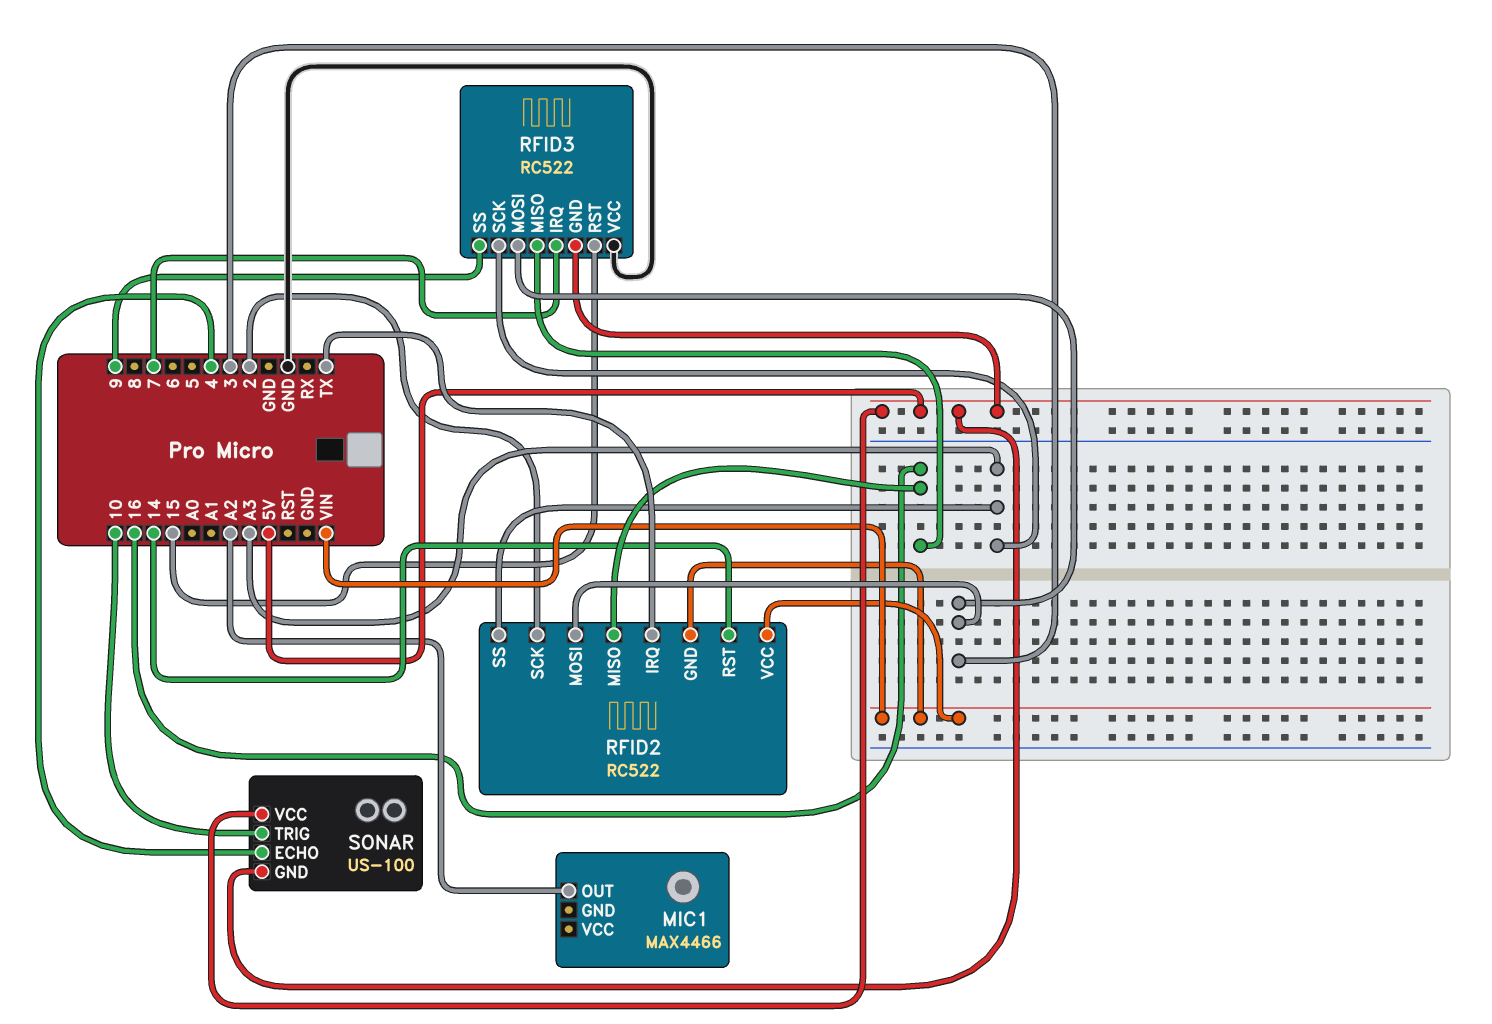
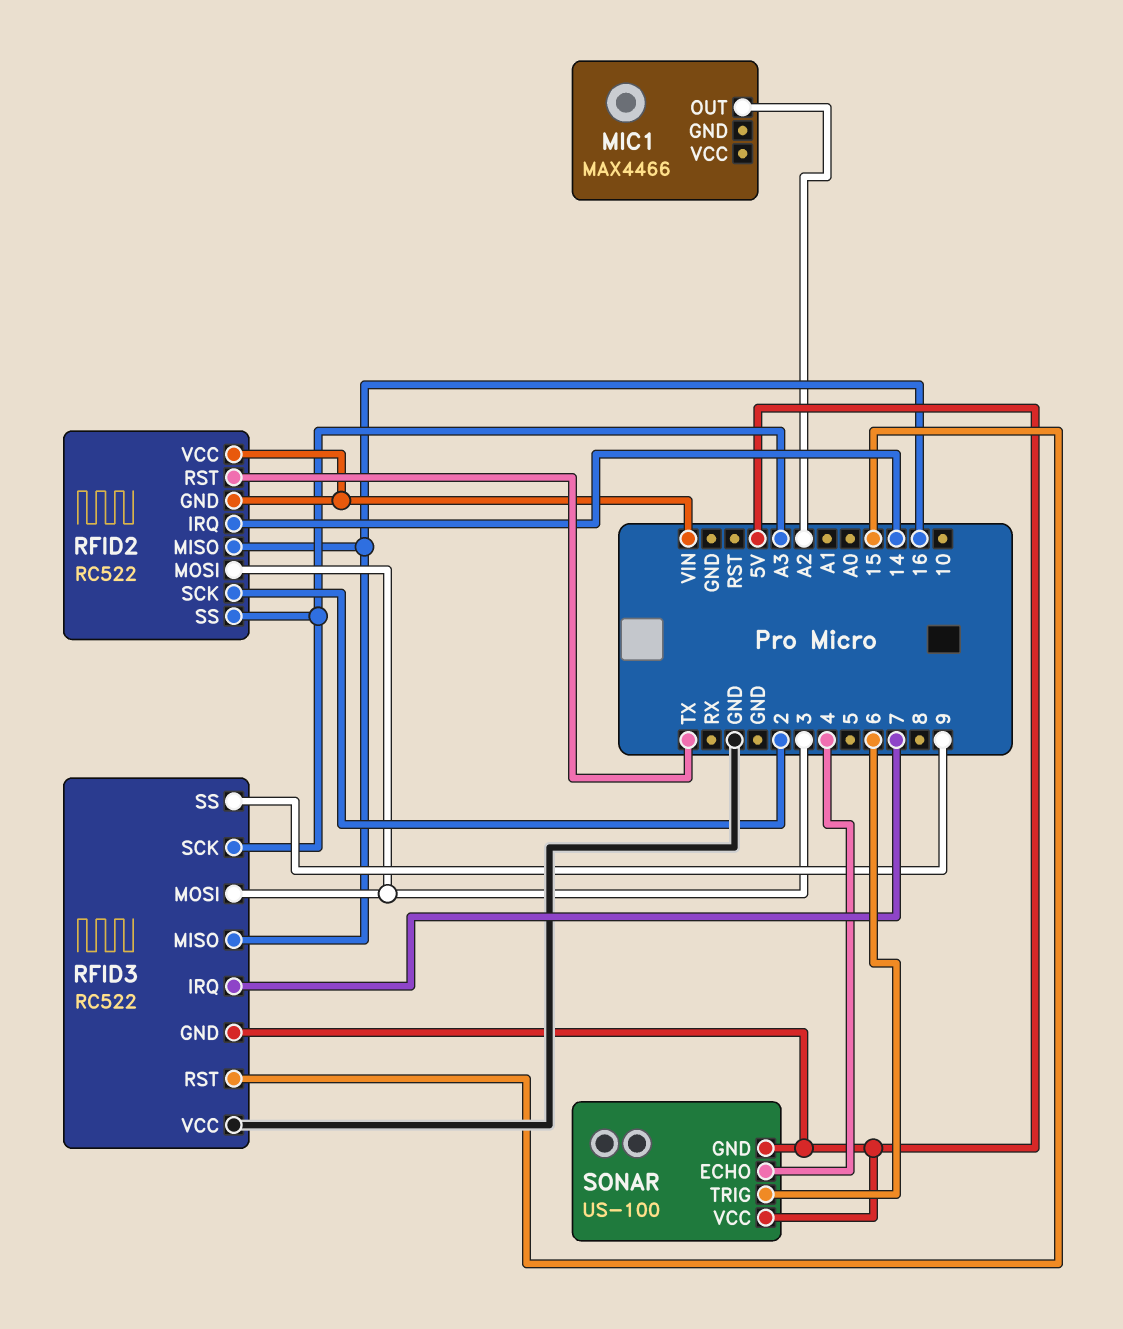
RFID2 pin IRQ: TX -> 14
RFID2 pin RST: 14 -> TX
SONAR pin TRIG: 10 -> 6

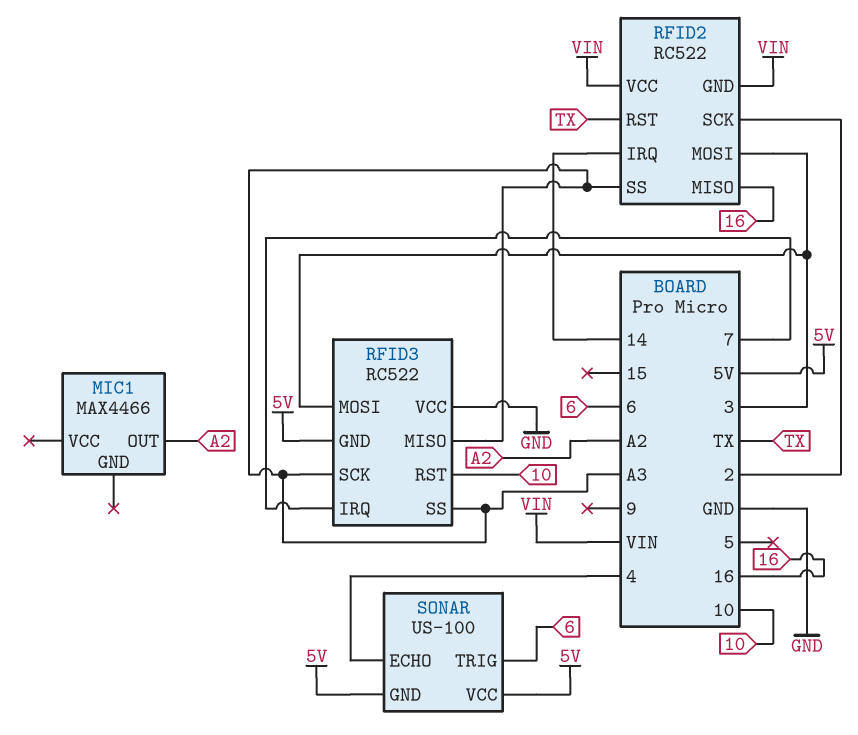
RFID3 pin MISO: 16 -> A3
RFID3 pin RST: 15 -> 10
RFID3 pin SS: 9 -> A3

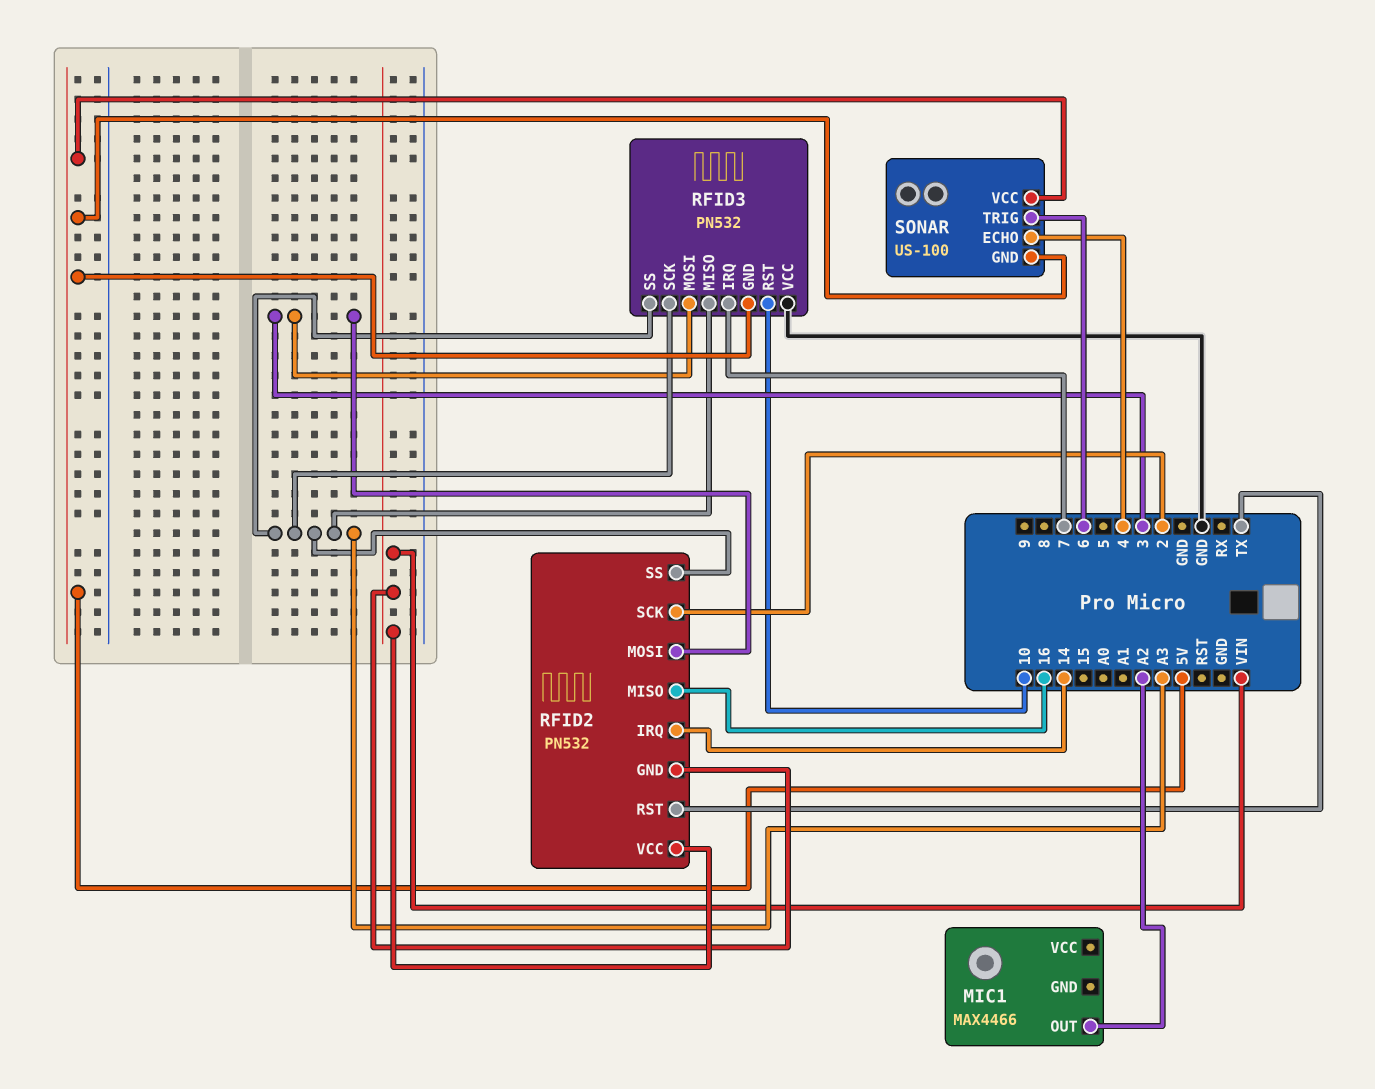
RFID2: RC522 -> PN532
RFID3: RC522 -> PN532

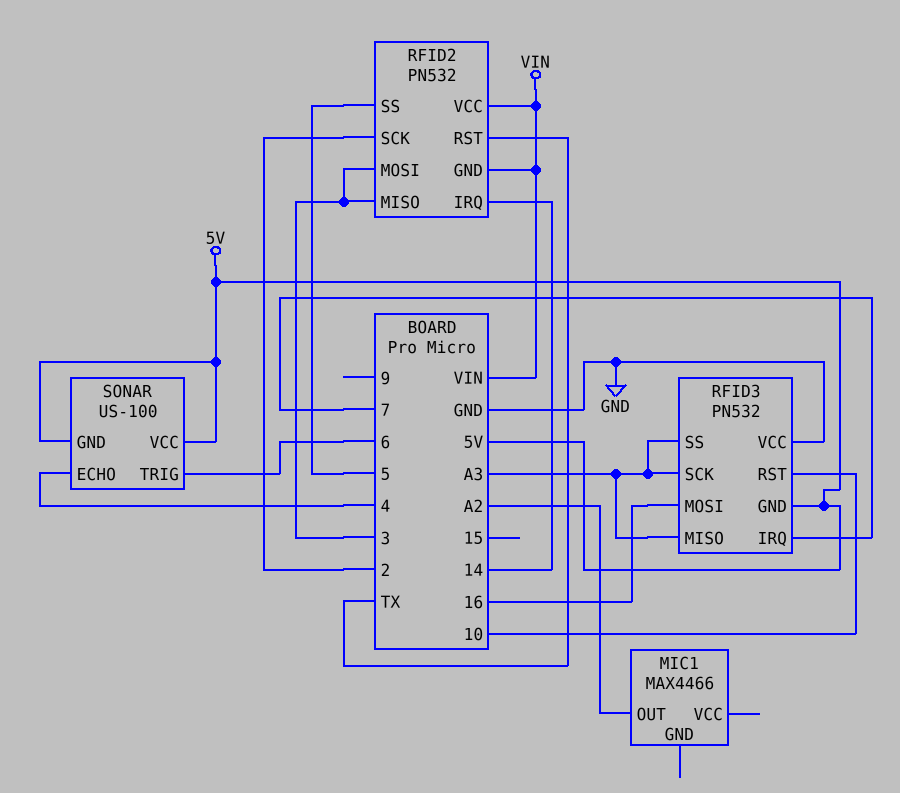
RFID2 pin MISO: 16 -> 3
RFID2 pin SS: A3 -> 5
RFID3 pin MOSI: 3 -> 16

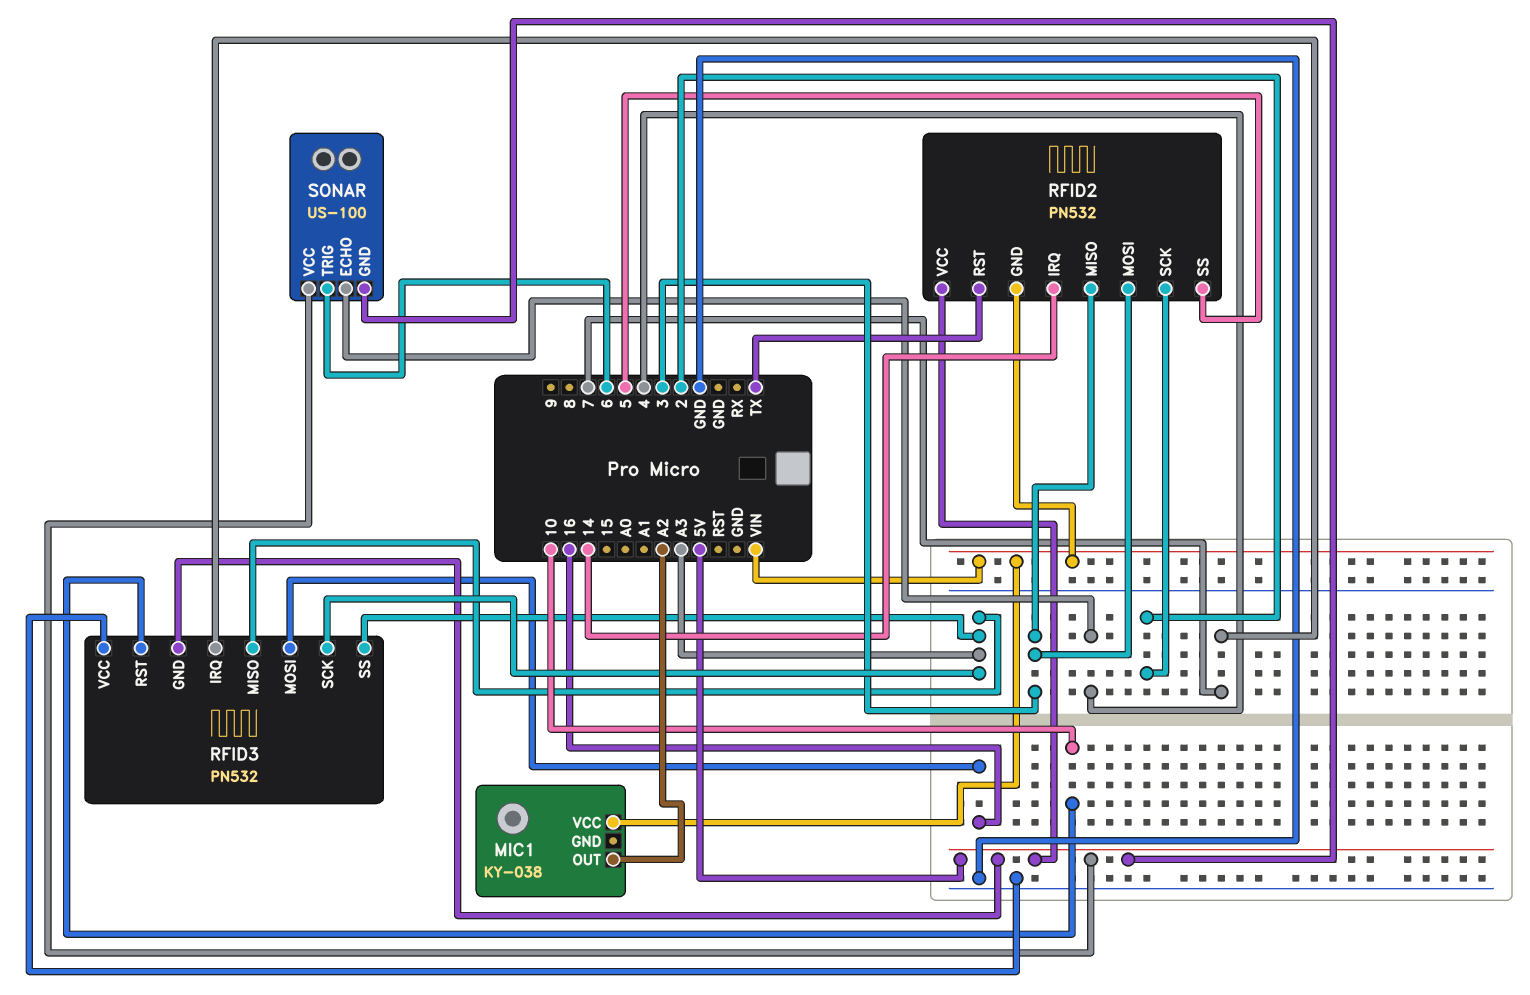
MIC1: MAX4466 -> KY-038
MIC1 pin VCC: none -> VIN
RFID2 pin VCC: VIN -> 5V

